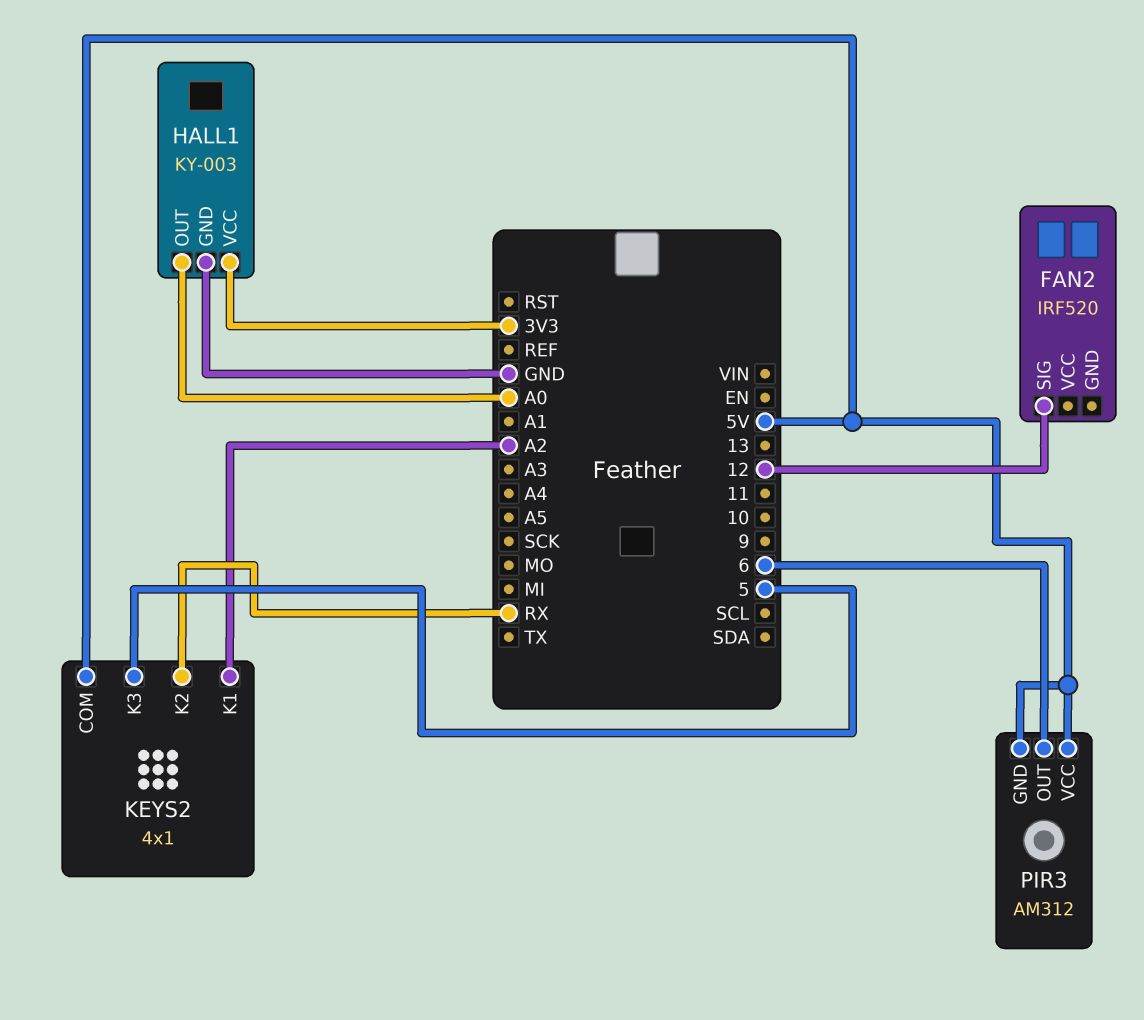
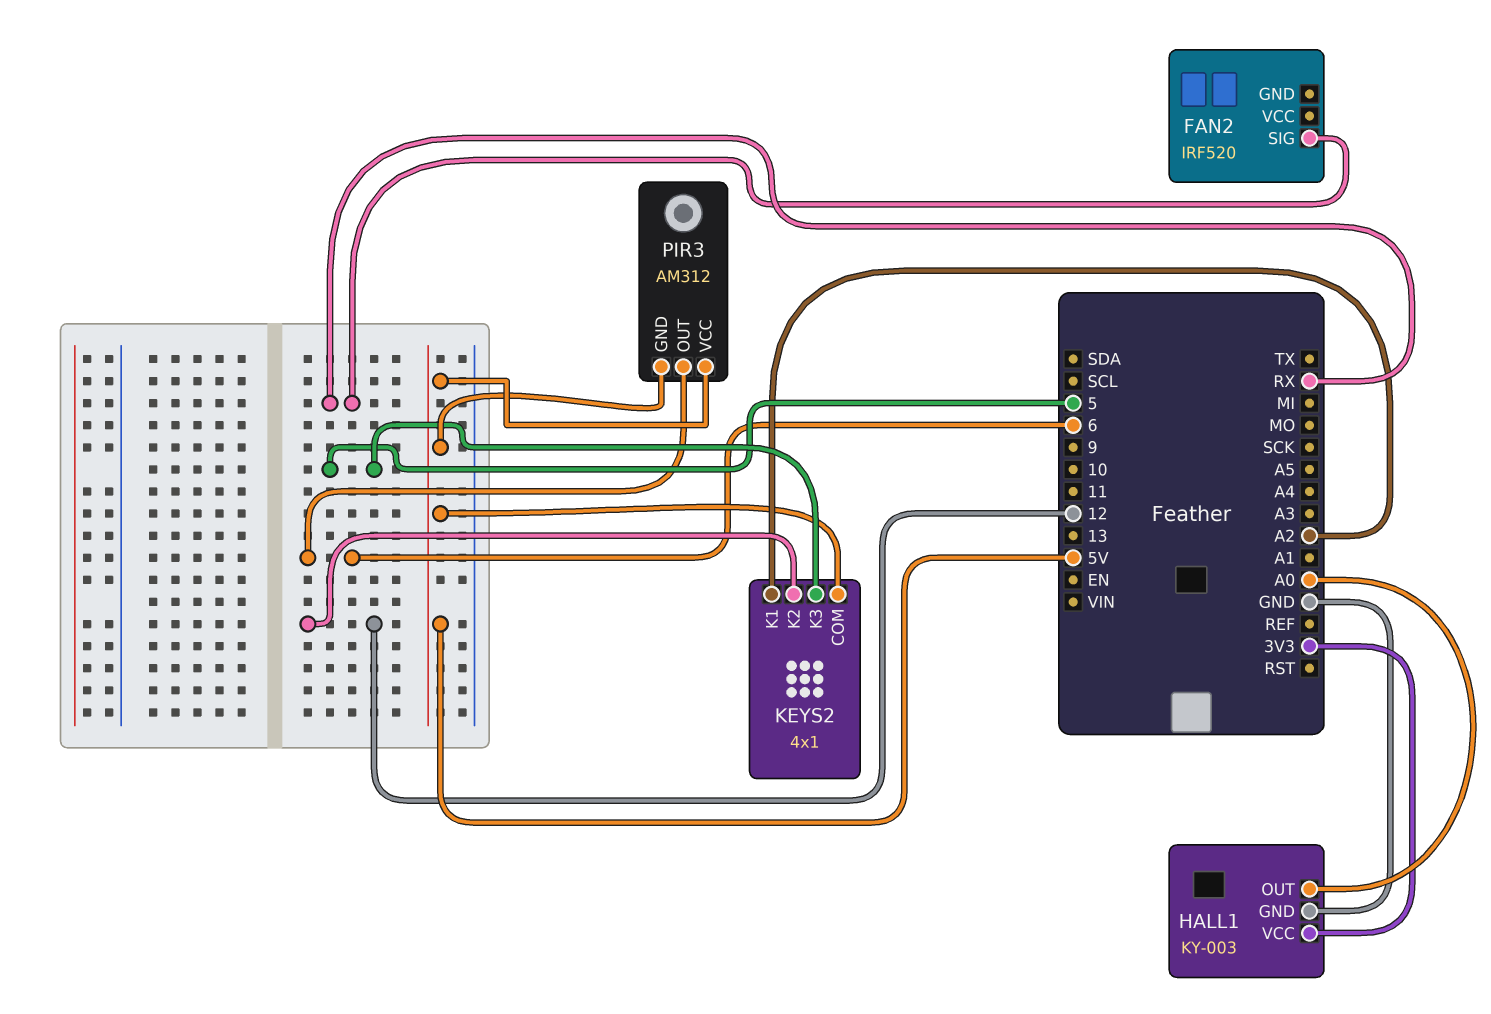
FAN2 pin SIG: 12 -> RX
KEYS2 pin K2: RX -> 12

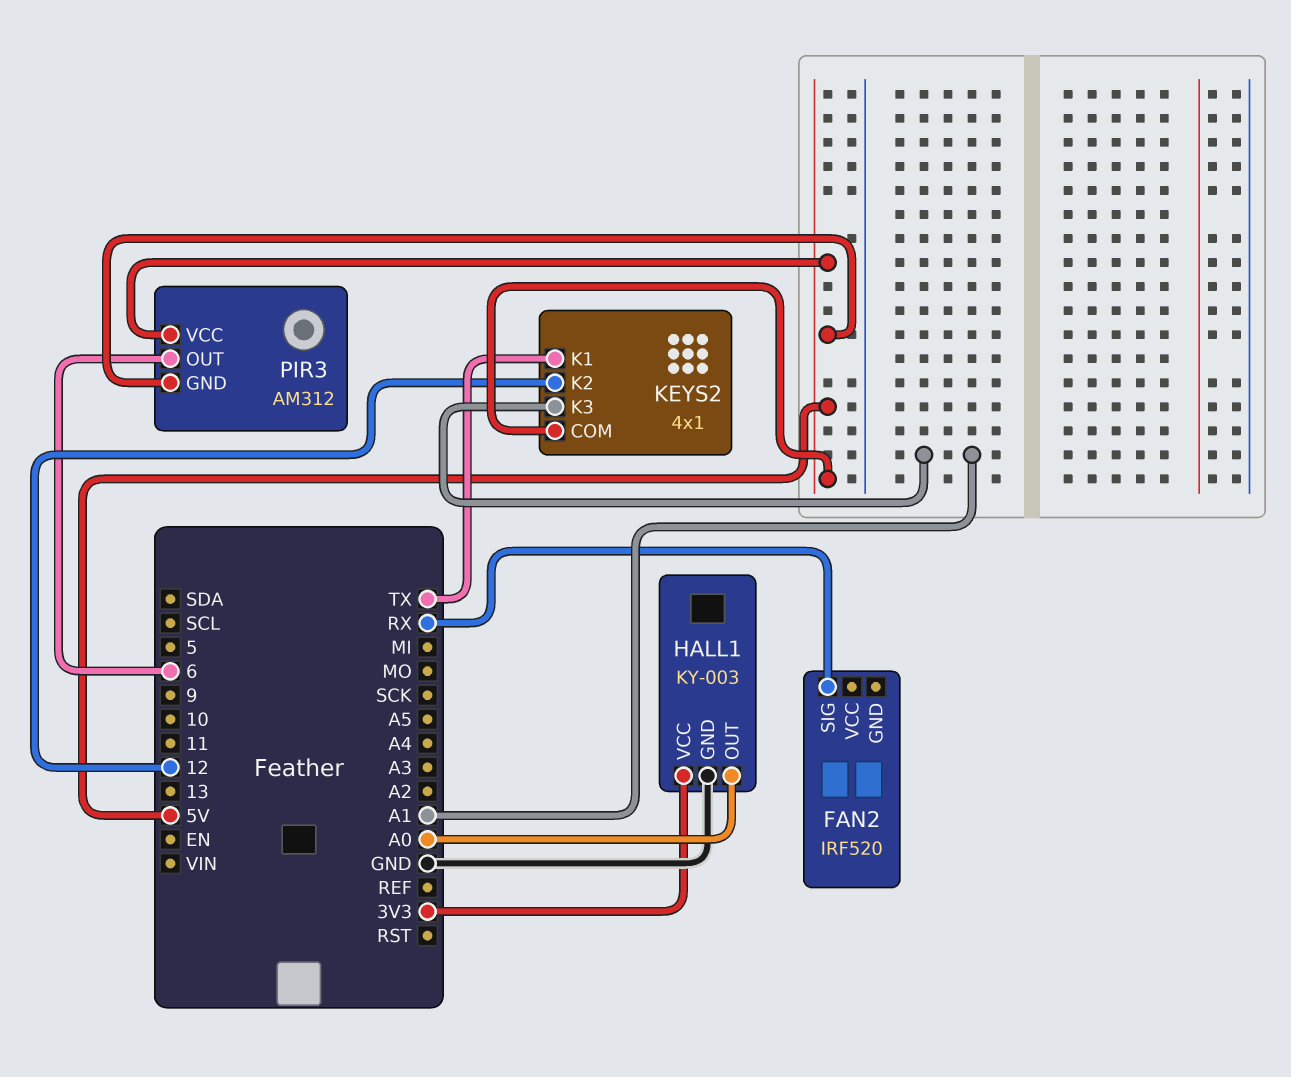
KEYS2 pin K1: A2 -> TX
KEYS2 pin K3: 5 -> A1

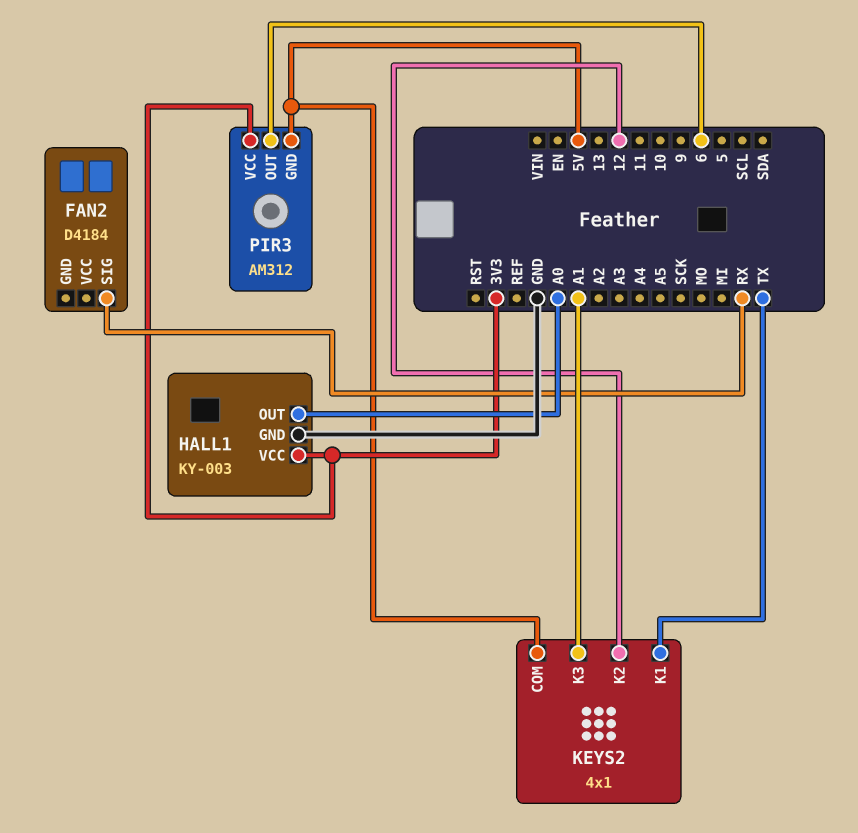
FAN2: IRF520 -> D4184
PIR3 pin VCC: 5V -> 3V3

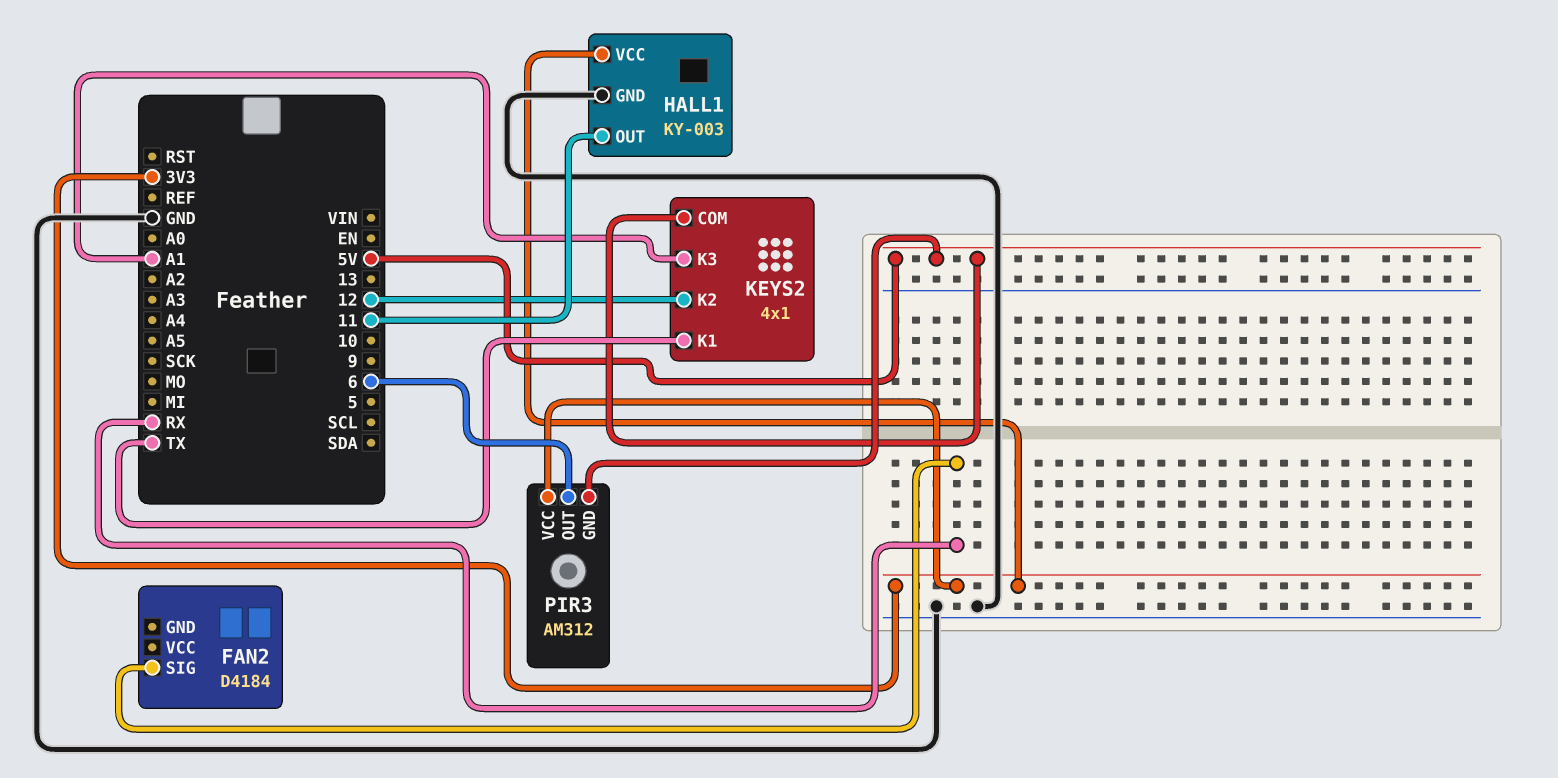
HALL1 pin OUT: A0 -> 11

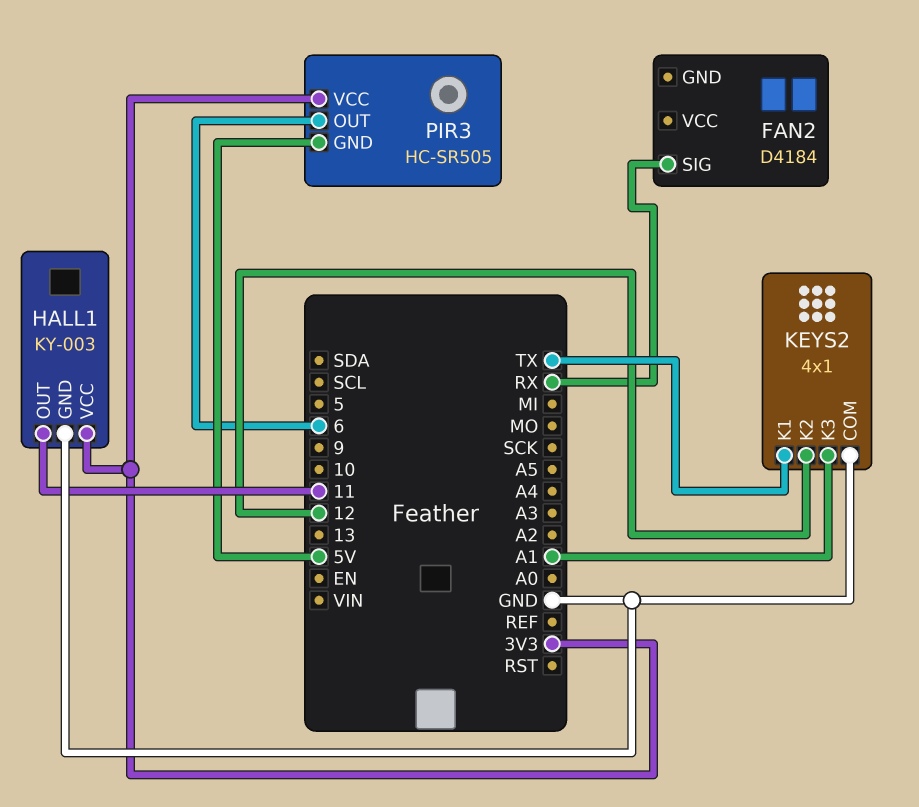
KEYS2 pin COM: 5V -> GND
PIR3: AM312 -> HC-SR505

